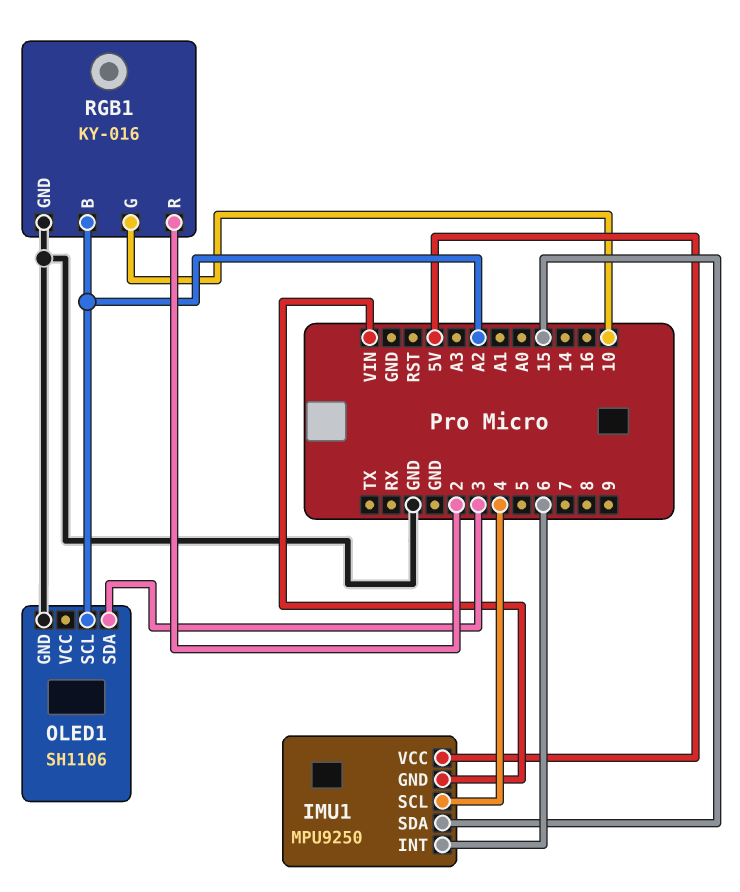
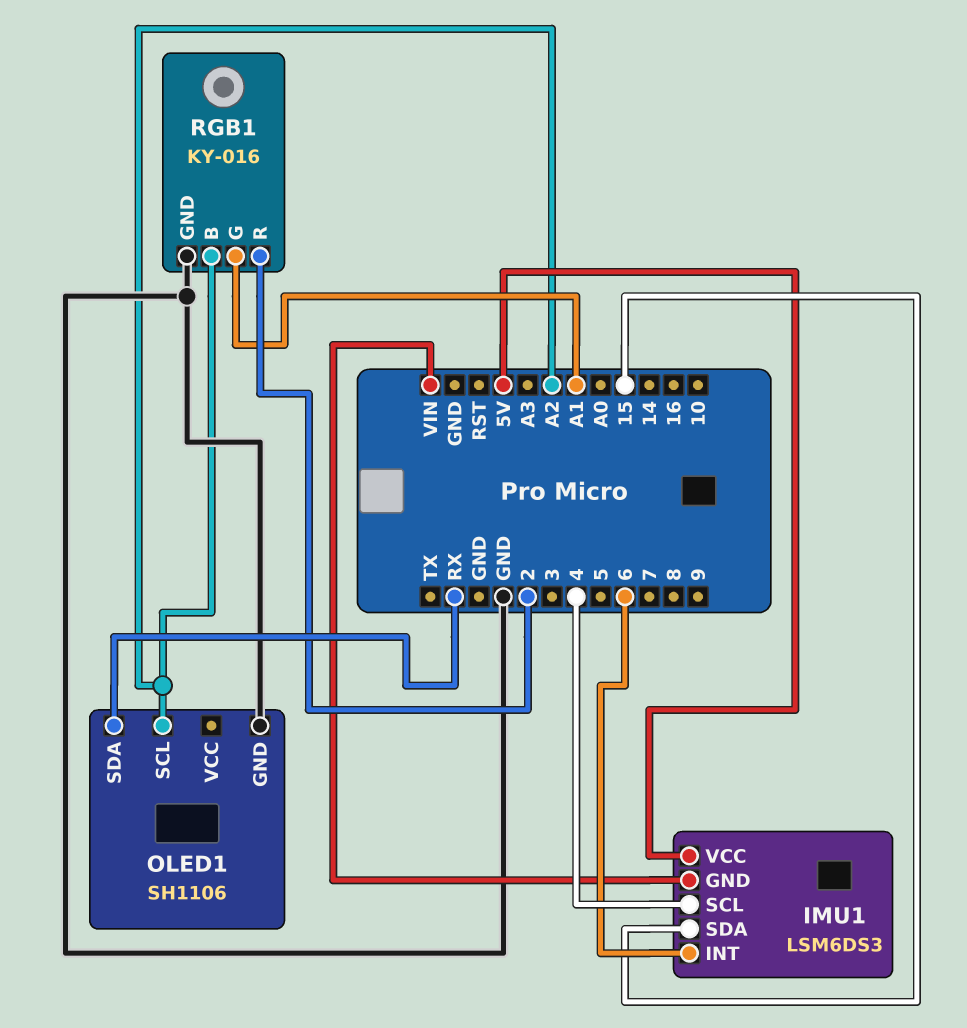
IMU1: MPU9250 -> LSM6DS3
OLED1 pin SDA: 3 -> RX
RGB1 pin G: 10 -> A1

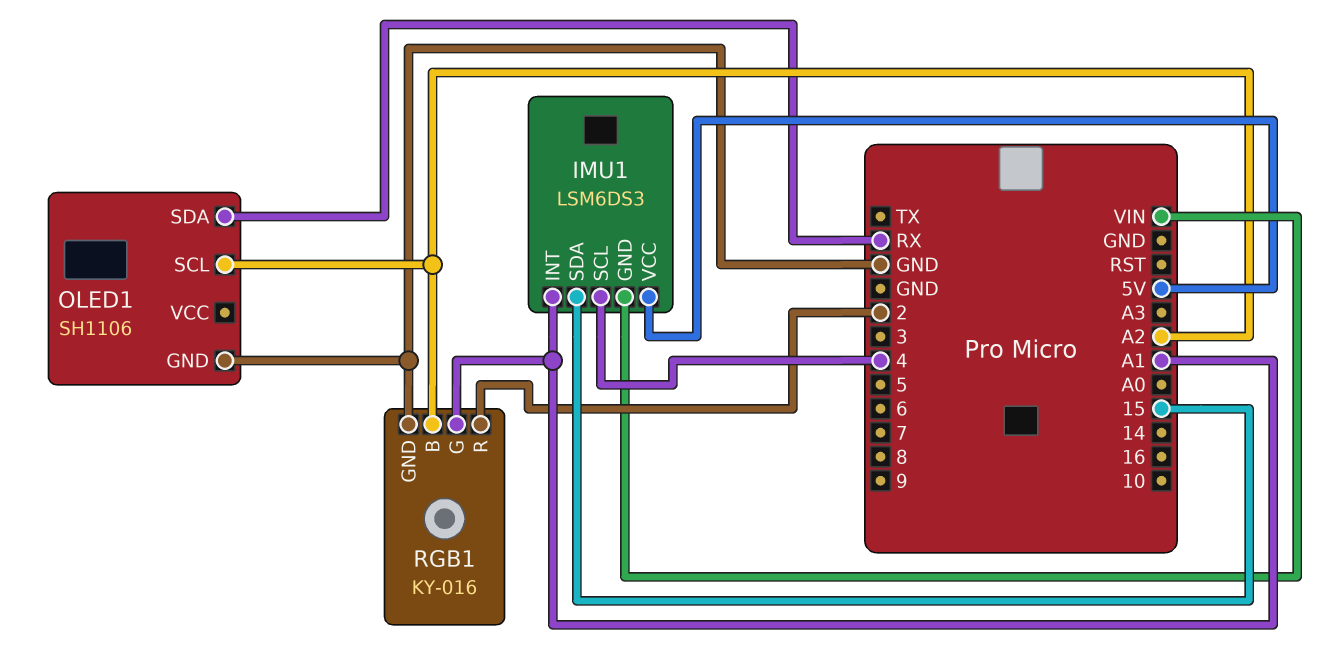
IMU1 pin INT: 6 -> A1

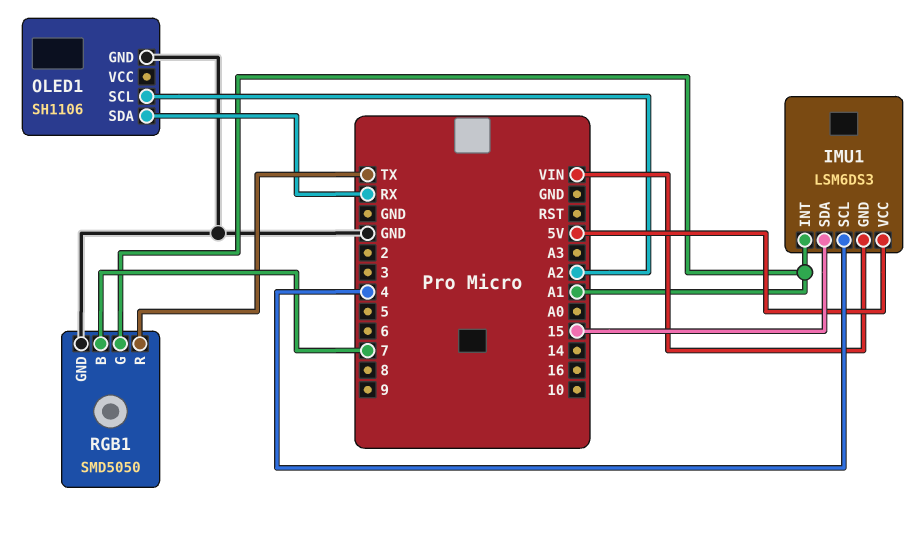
RGB1: KY-016 -> SMD5050
RGB1 pin B: A2 -> 7
RGB1 pin R: 2 -> TX

